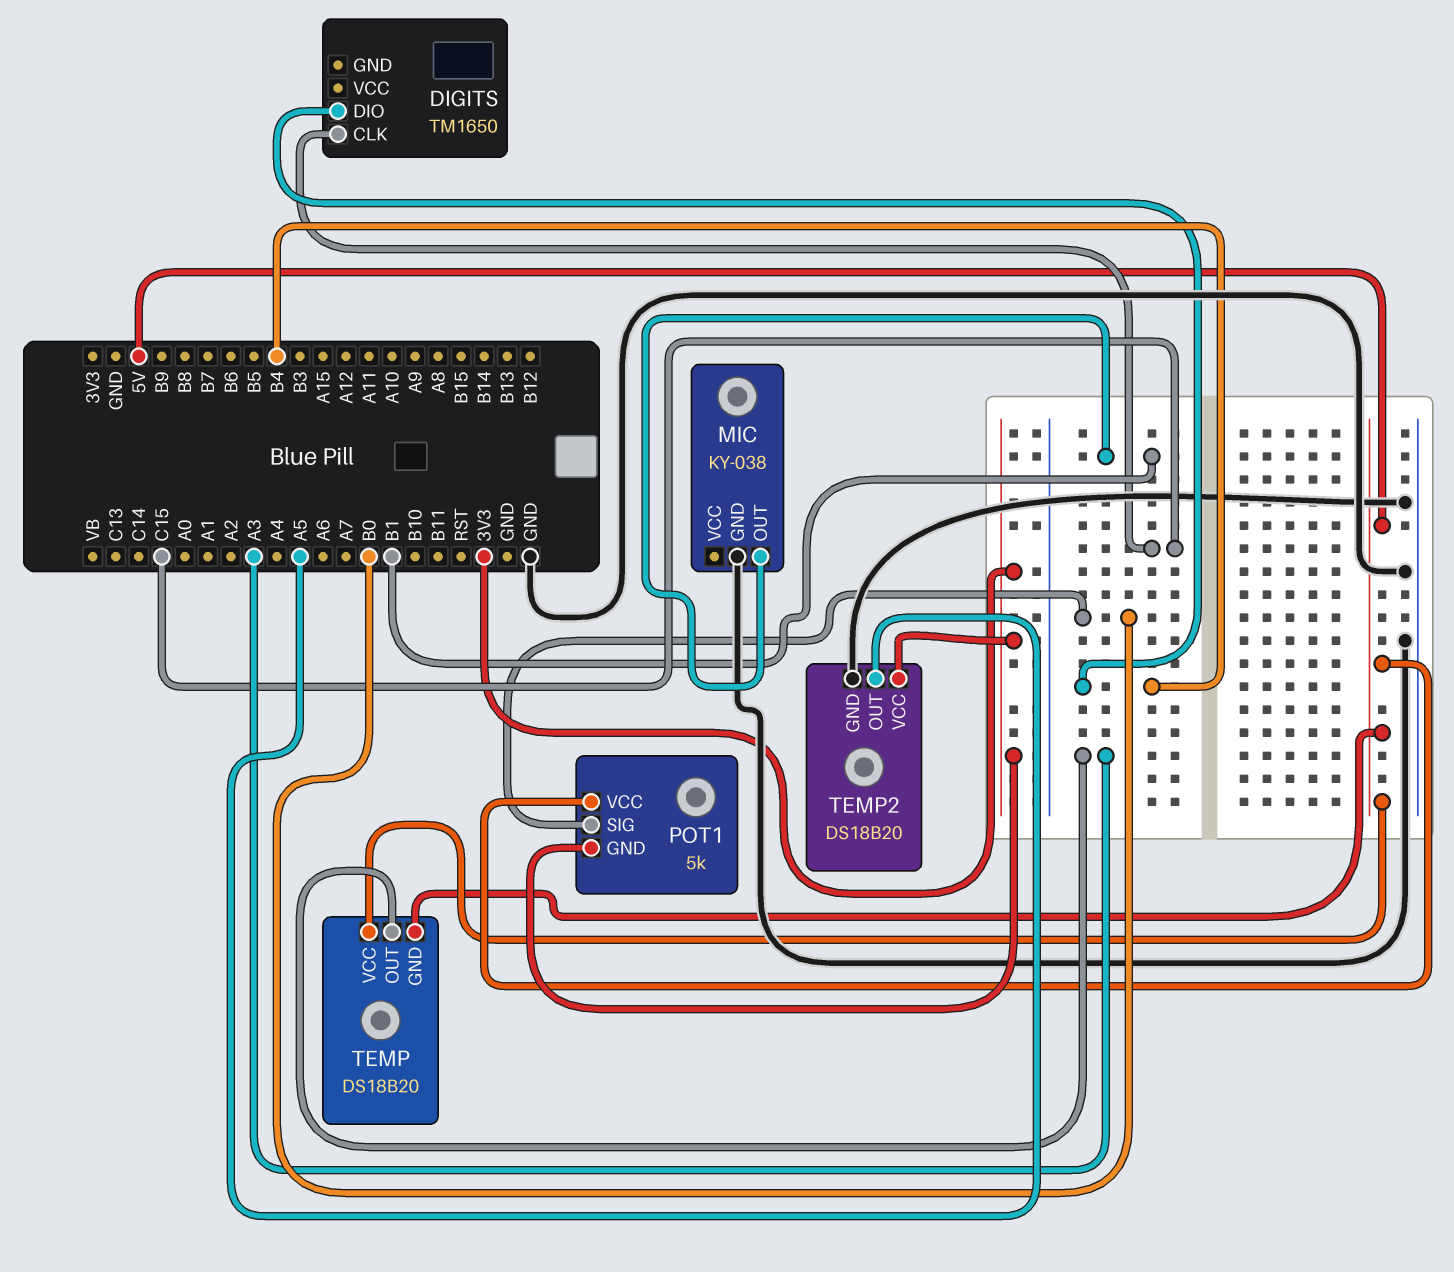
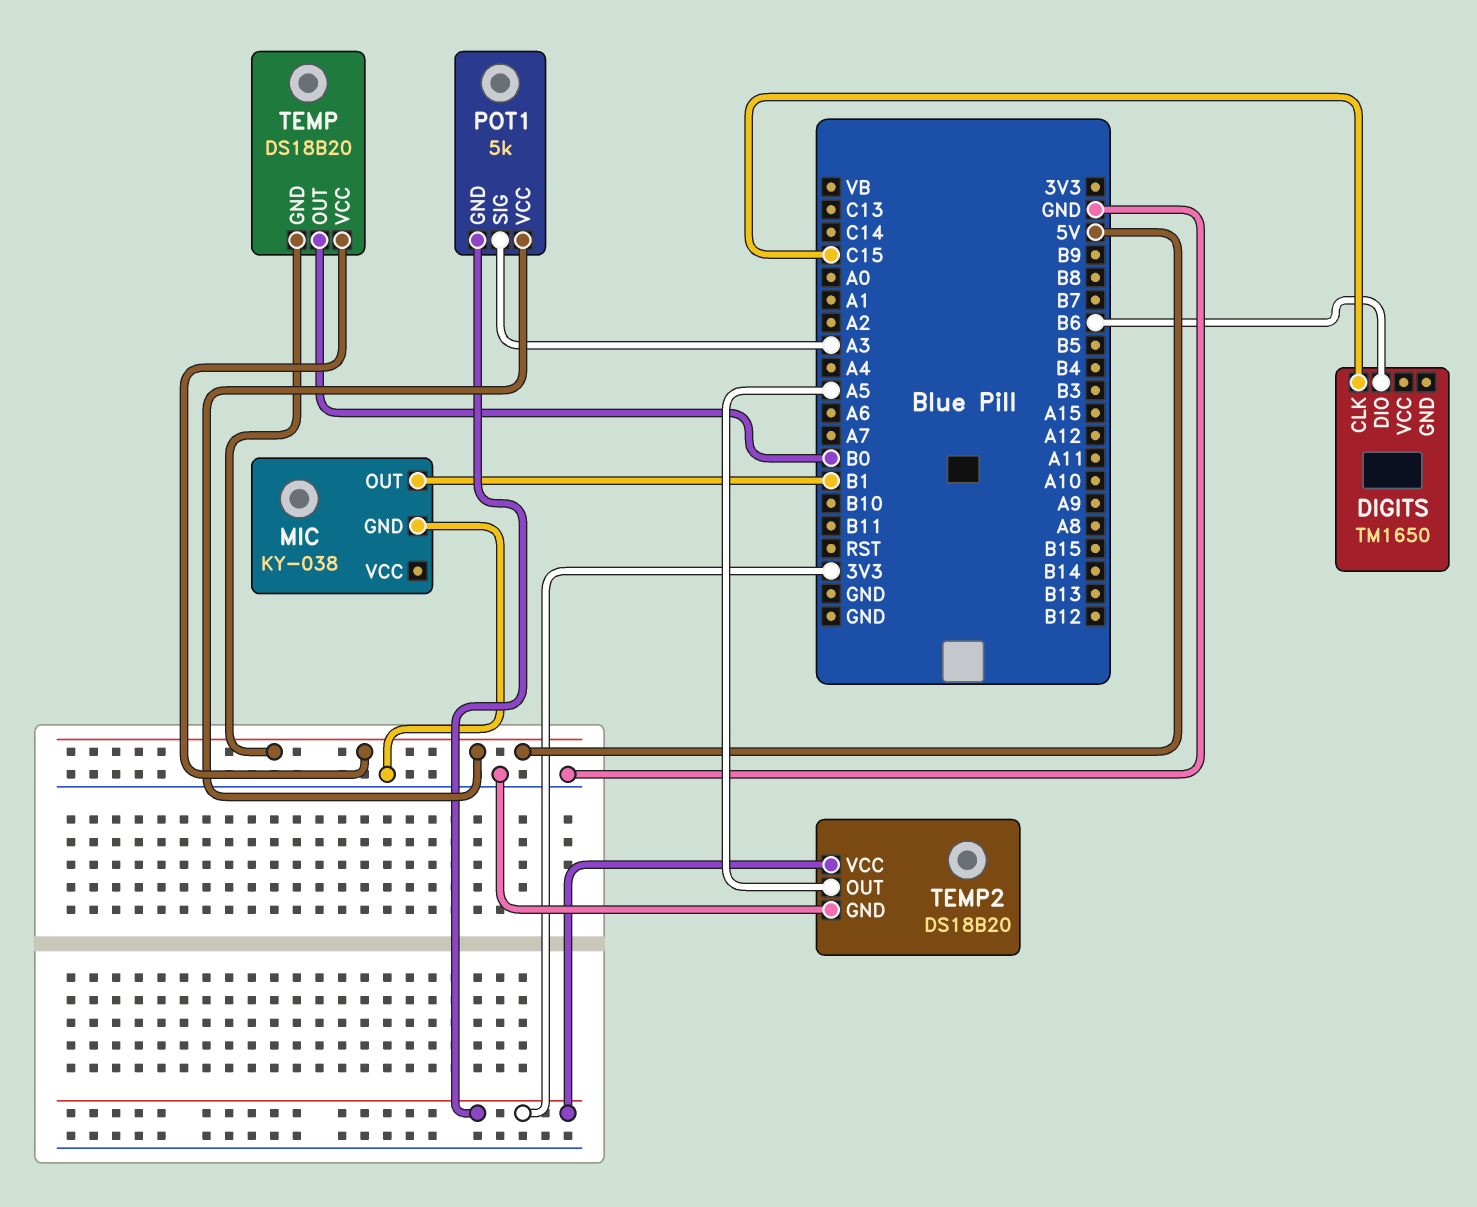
DIGITS pin DIO: B4 -> B6
POT1 pin SIG: B0 -> A3
TEMP pin OUT: A3 -> B0

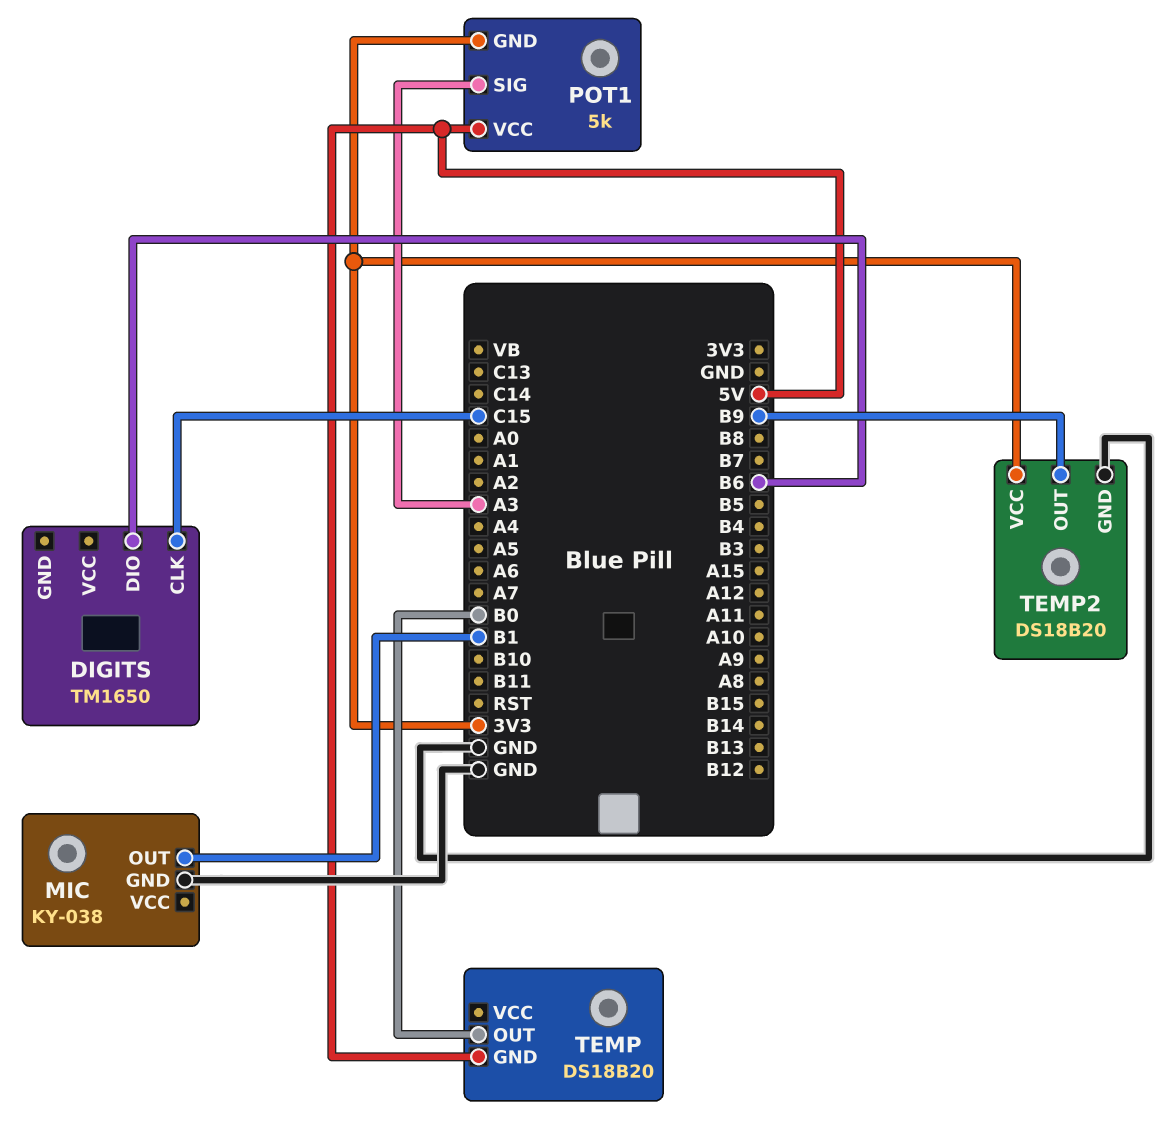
TEMP pin VCC: 5V -> none
TEMP2 pin OUT: A5 -> B9

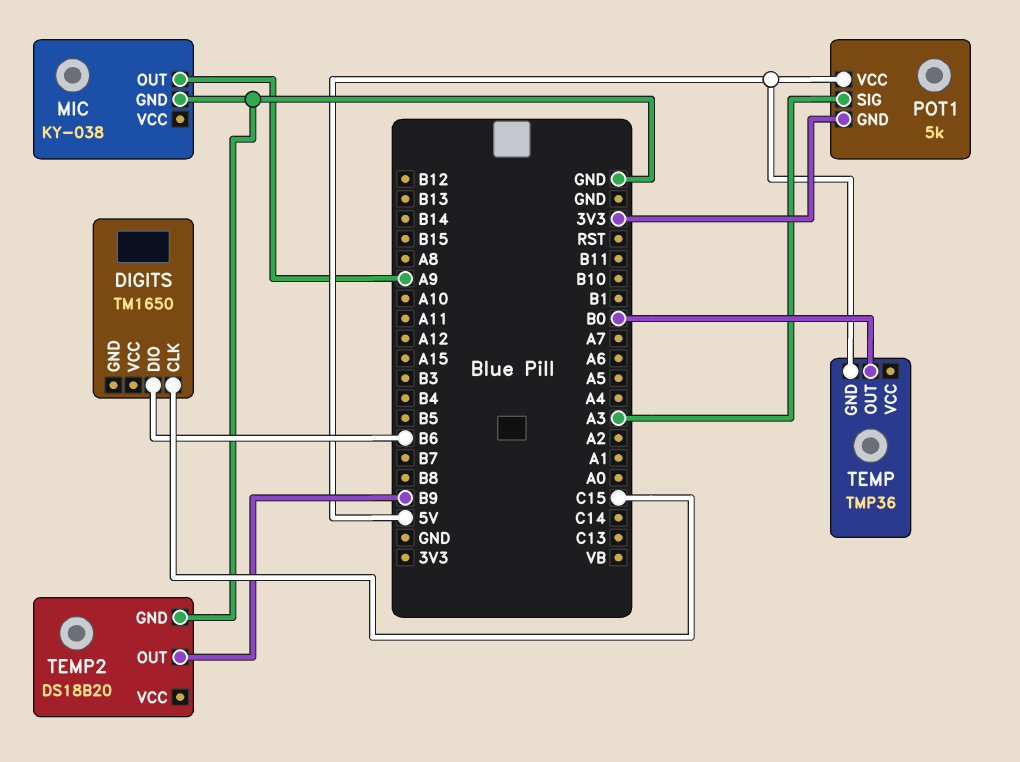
MIC pin OUT: B1 -> A9
TEMP: DS18B20 -> TMP36
TEMP2 pin VCC: 3V3 -> none

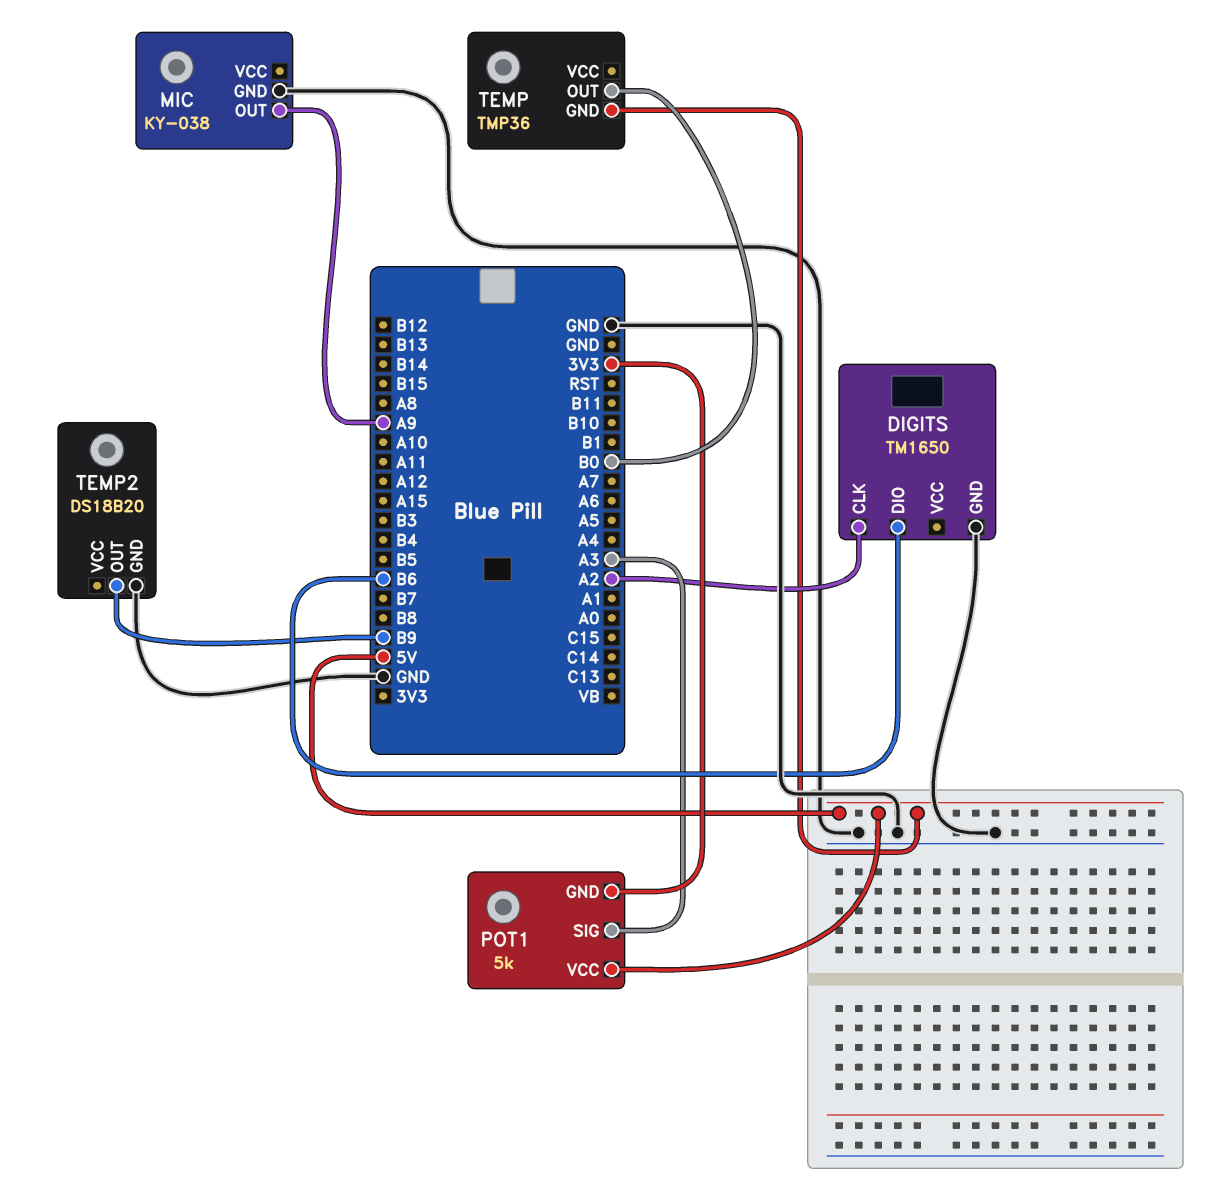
DIGITS pin CLK: C15 -> A2
DIGITS pin GND: none -> GND

